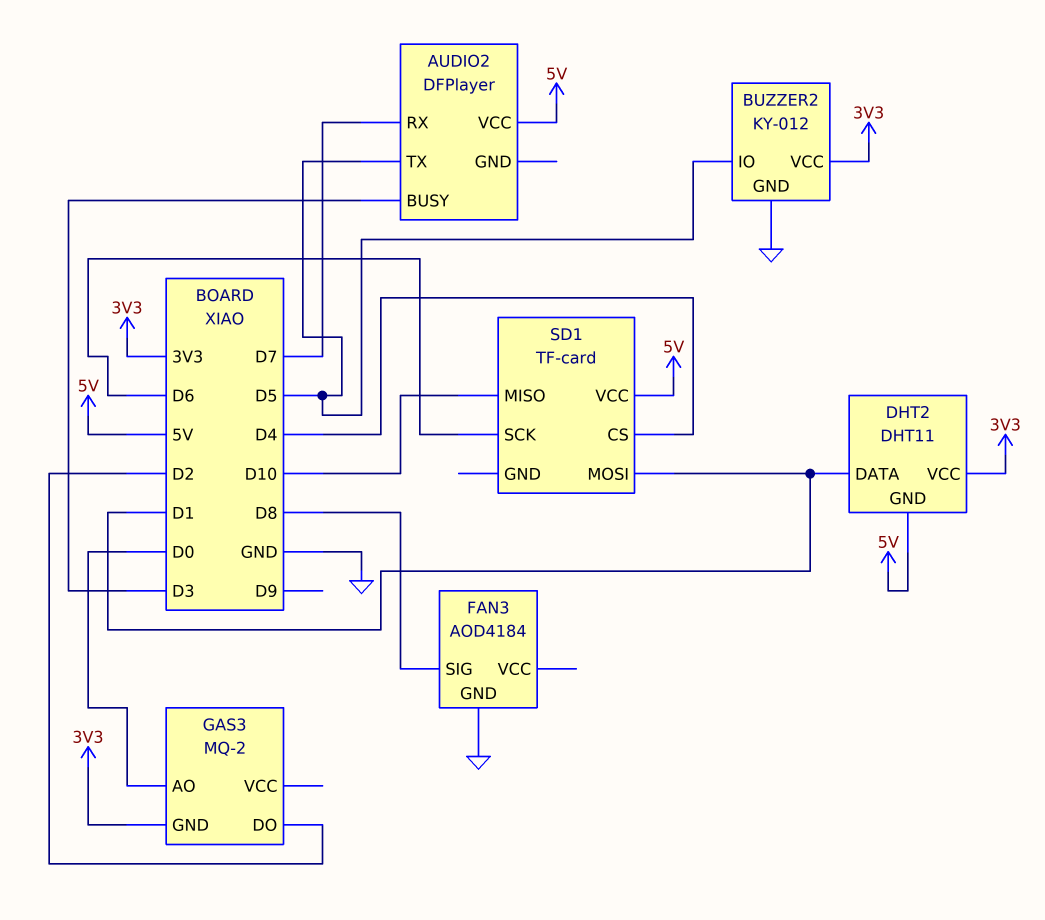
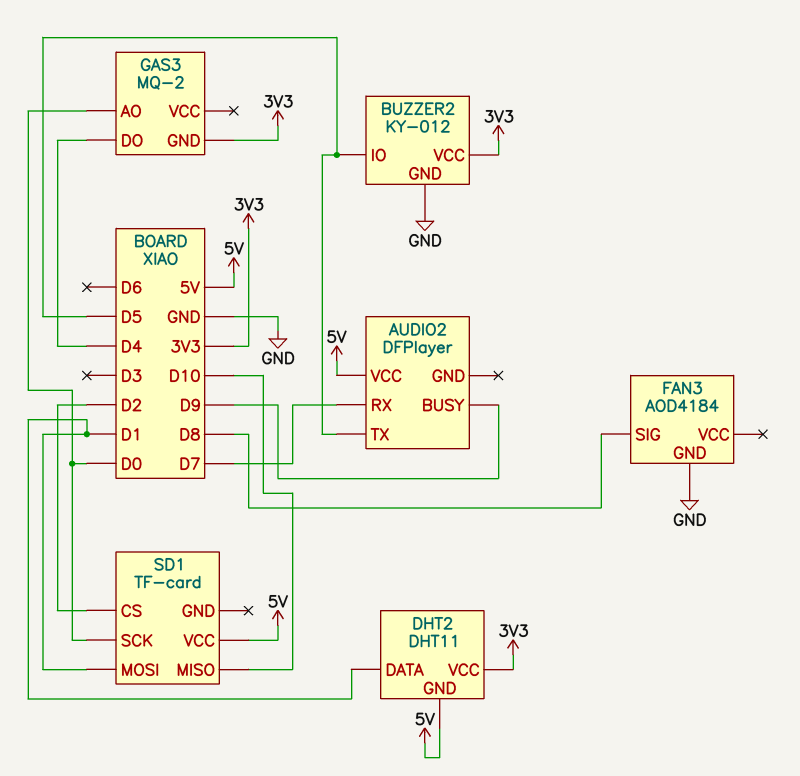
AUDIO2 pin BUSY: D3 -> D9
GAS3 pin DO: D2 -> D4
SD1 pin CS: D4 -> D2
SD1 pin SCK: D6 -> D0

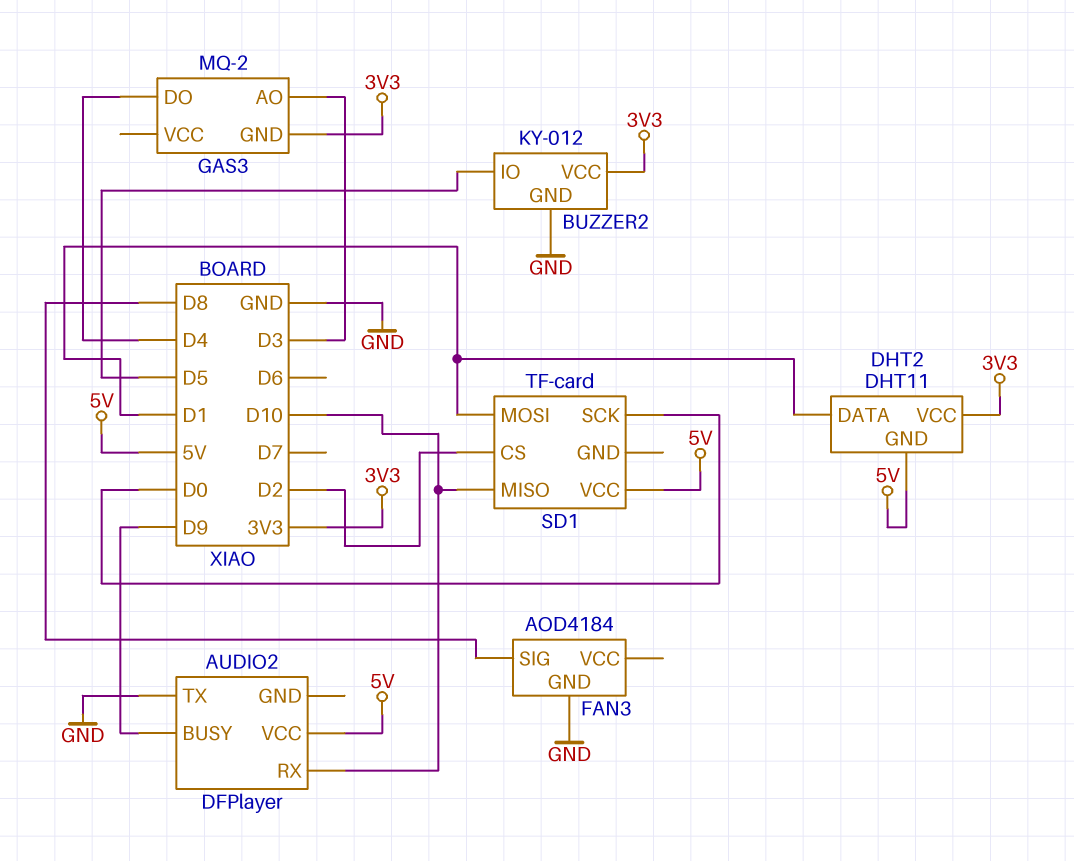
AUDIO2 pin RX: D7 -> D10
AUDIO2 pin TX: D5 -> GND
GAS3 pin AO: D0 -> D3

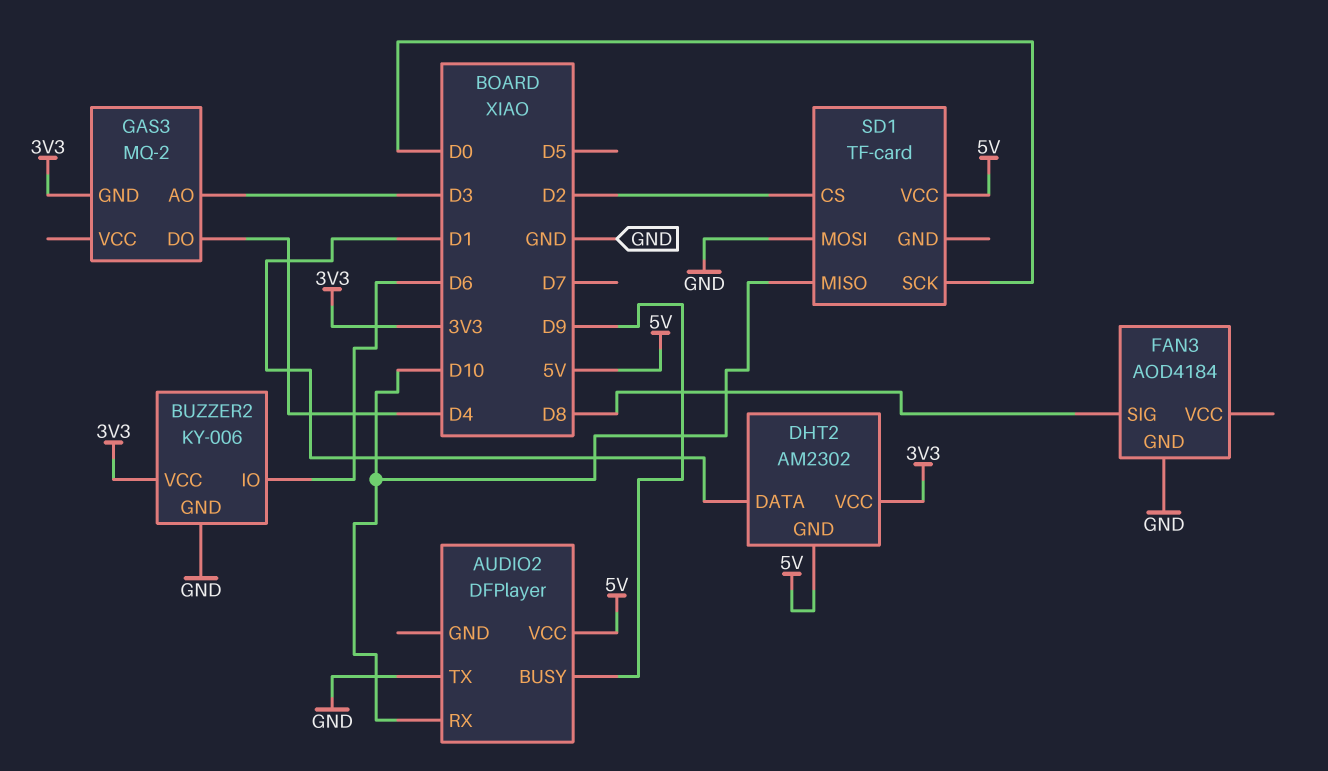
BUZZER2: KY-012 -> KY-006
BUZZER2 pin IO: D5 -> D6
DHT2: DHT11 -> AM2302
SD1 pin MOSI: D1 -> GND

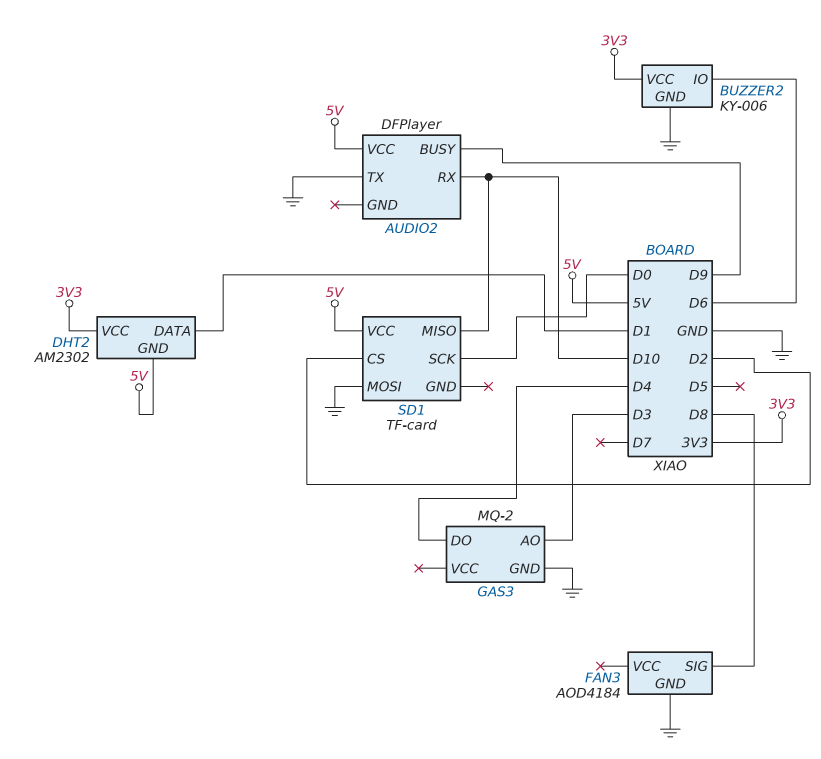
GAS3 pin GND: 3V3 -> GND

